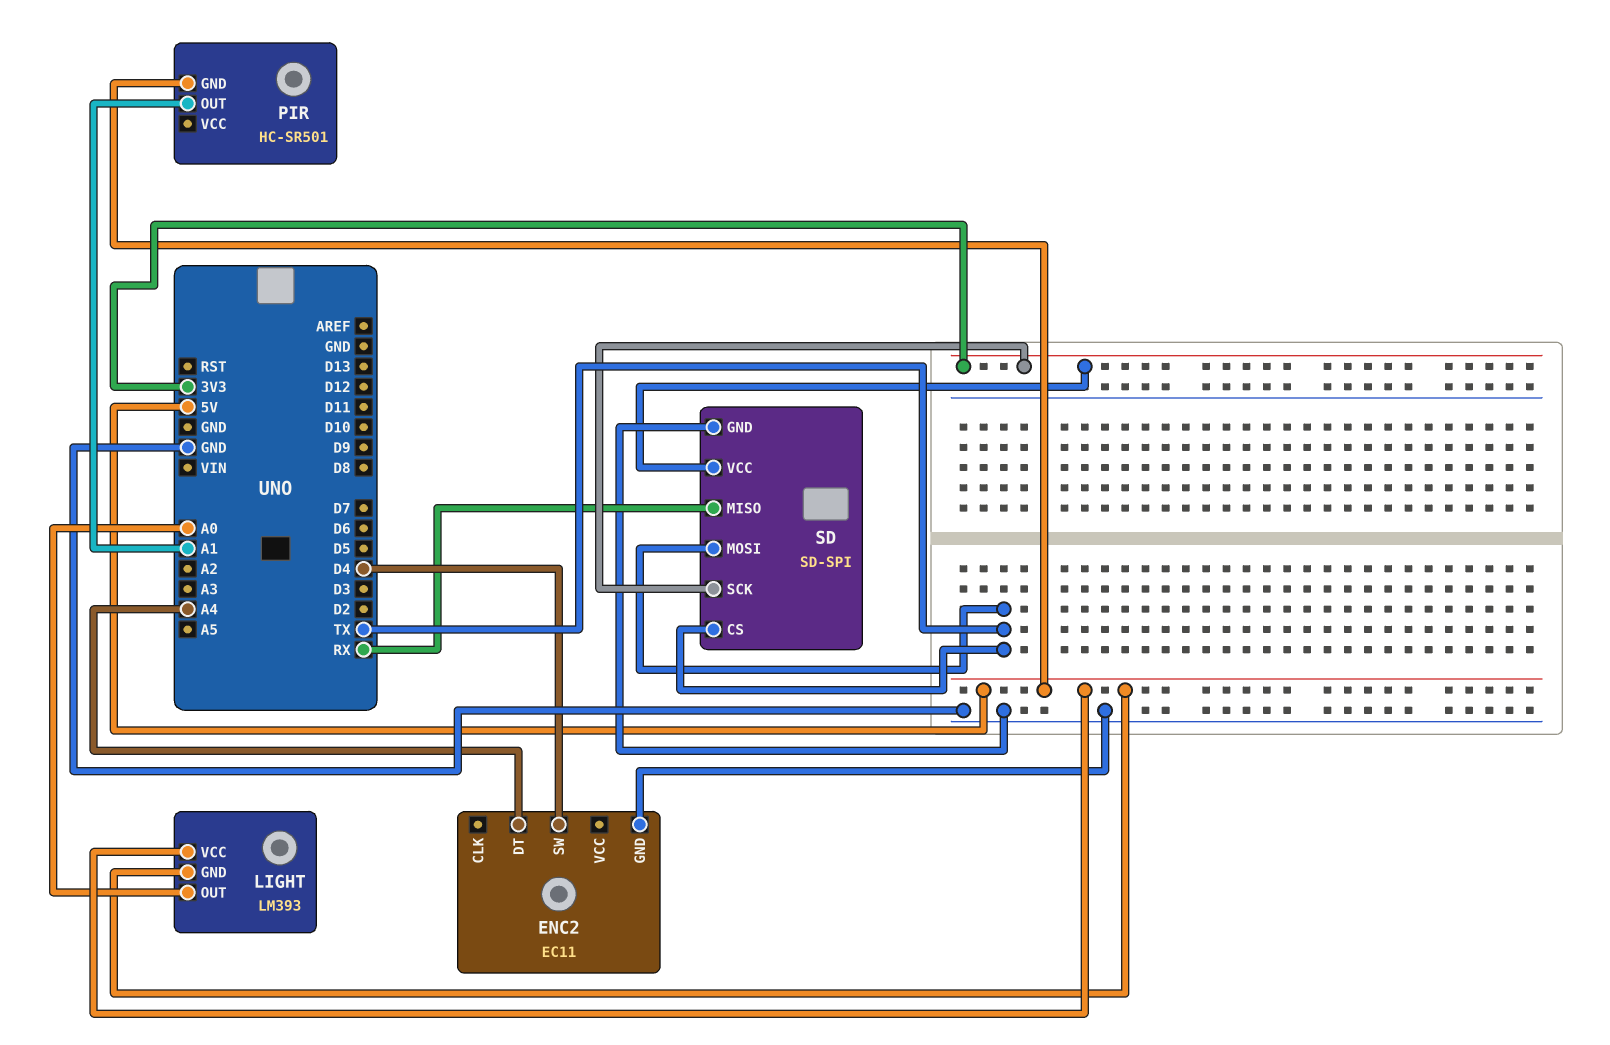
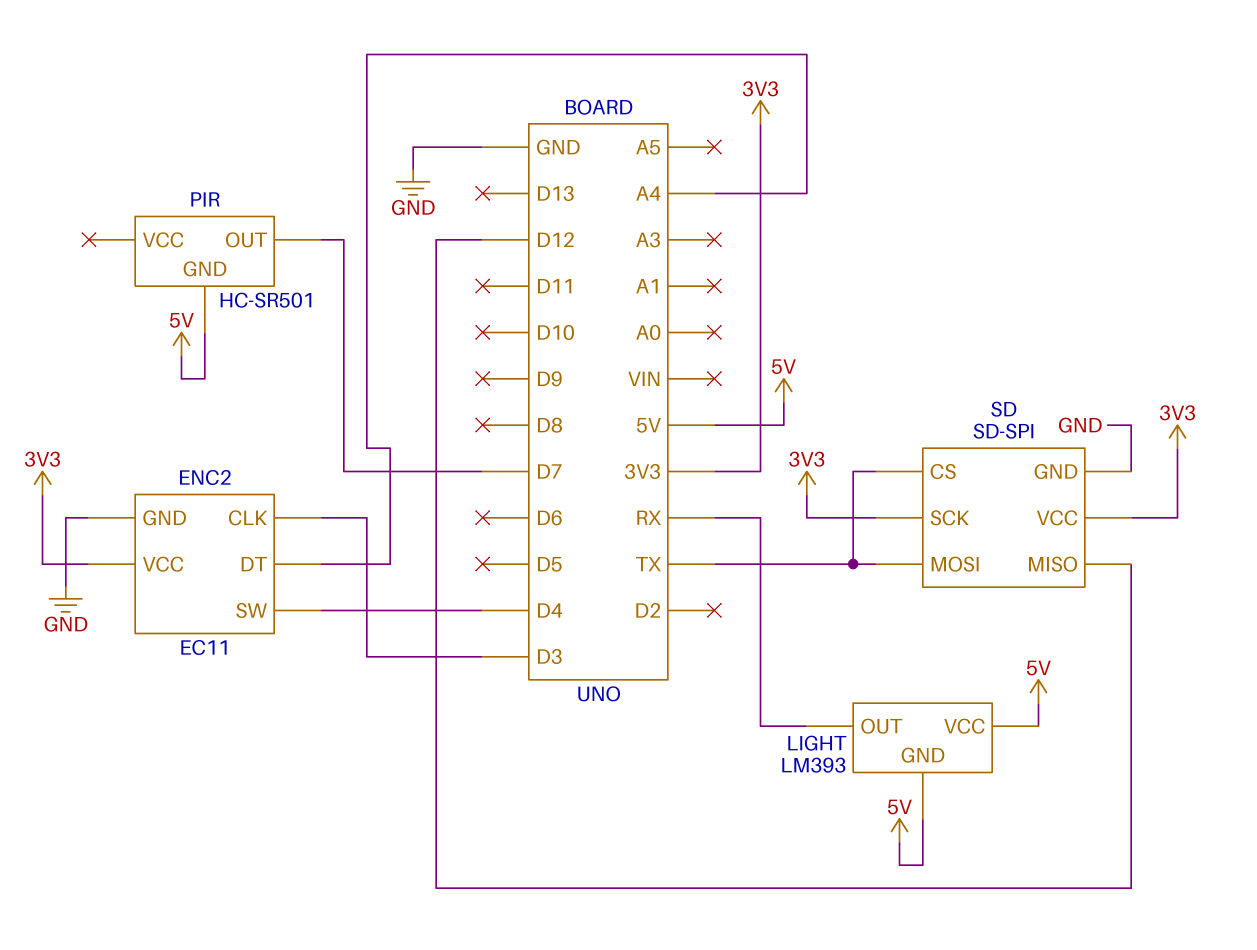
ENC2 pin CLK: none -> D3
ENC2 pin VCC: none -> 3V3
LIGHT pin OUT: A0 -> RX
PIR pin OUT: A1 -> D7
SD pin MISO: RX -> D12

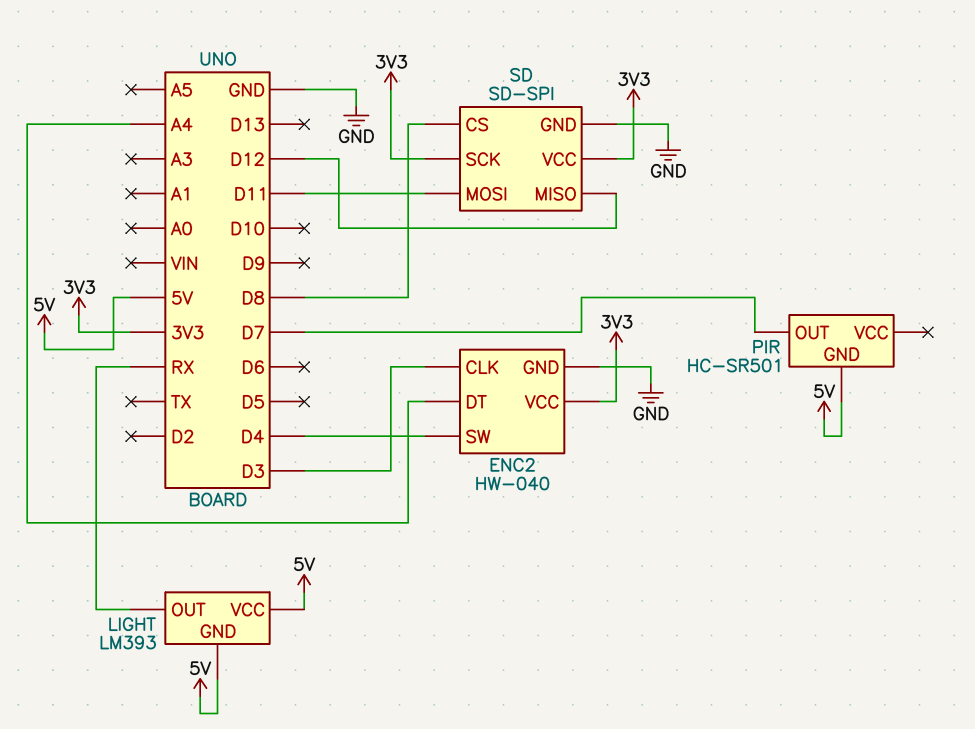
ENC2: EC11 -> HW-040
SD pin CS: TX -> D8
SD pin MOSI: TX -> D11

